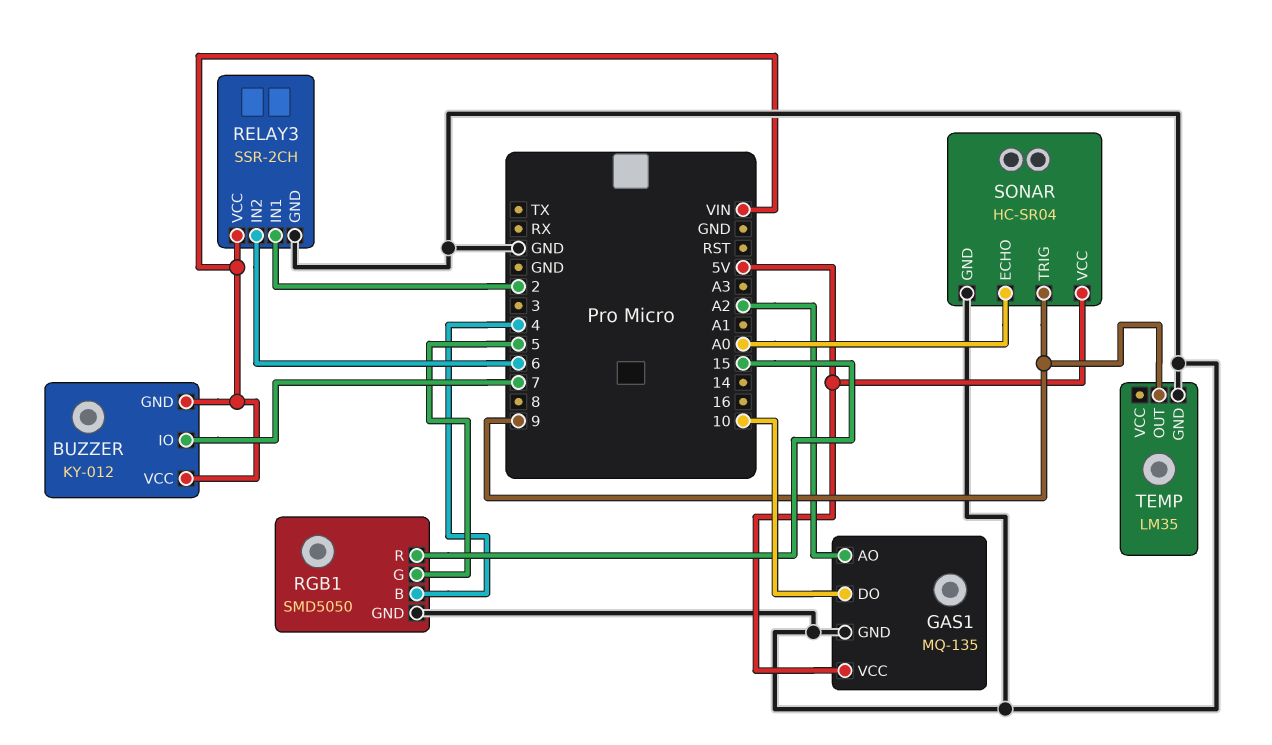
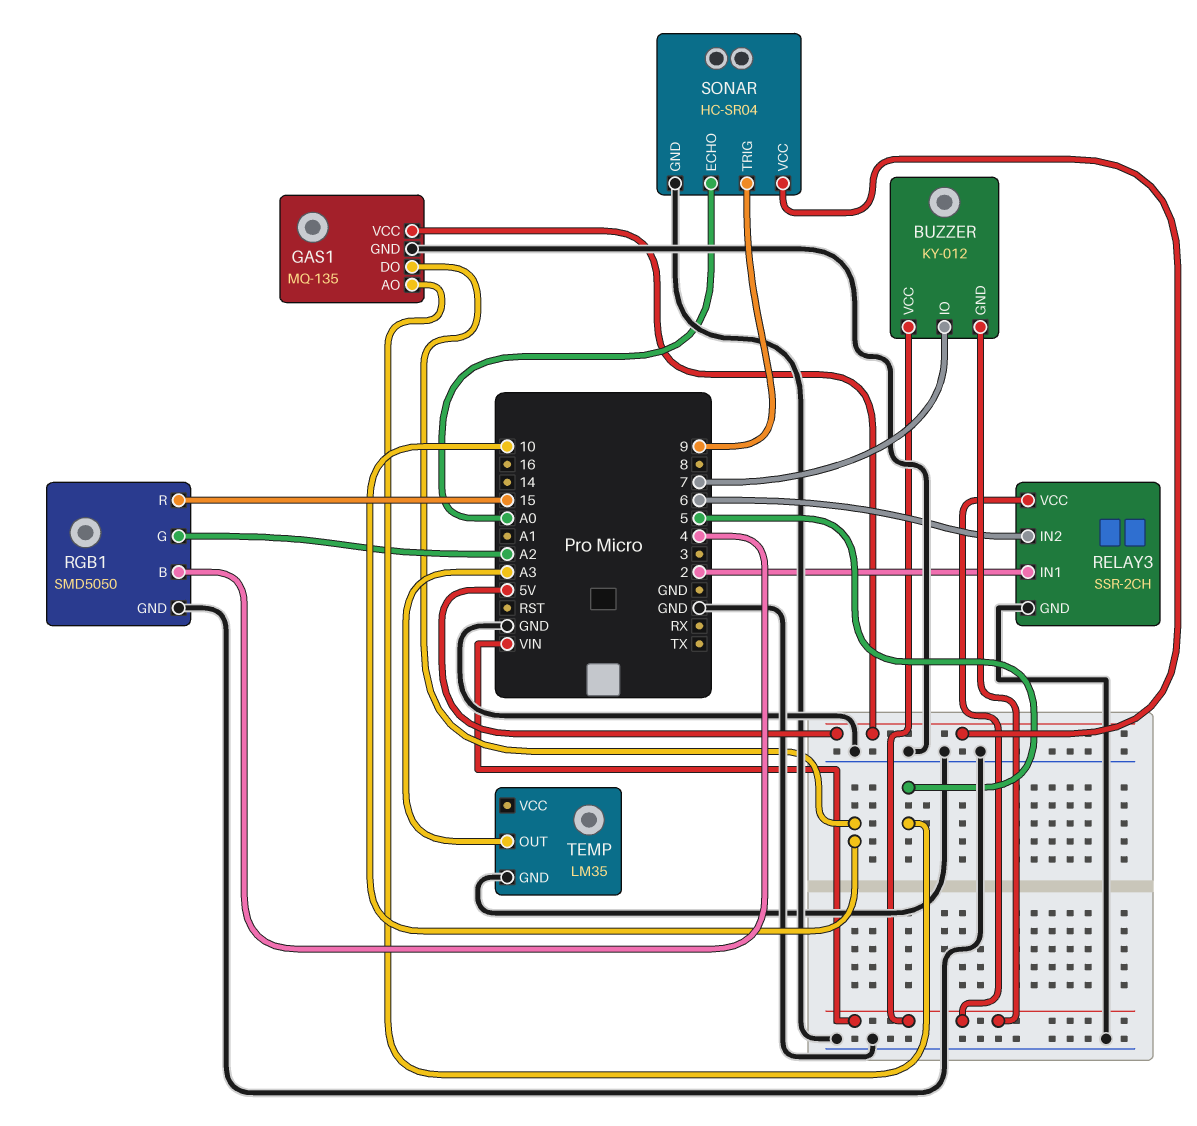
GAS1 pin AO: A2 -> 5
RGB1 pin G: 5 -> A2
TEMP pin OUT: 9 -> A3

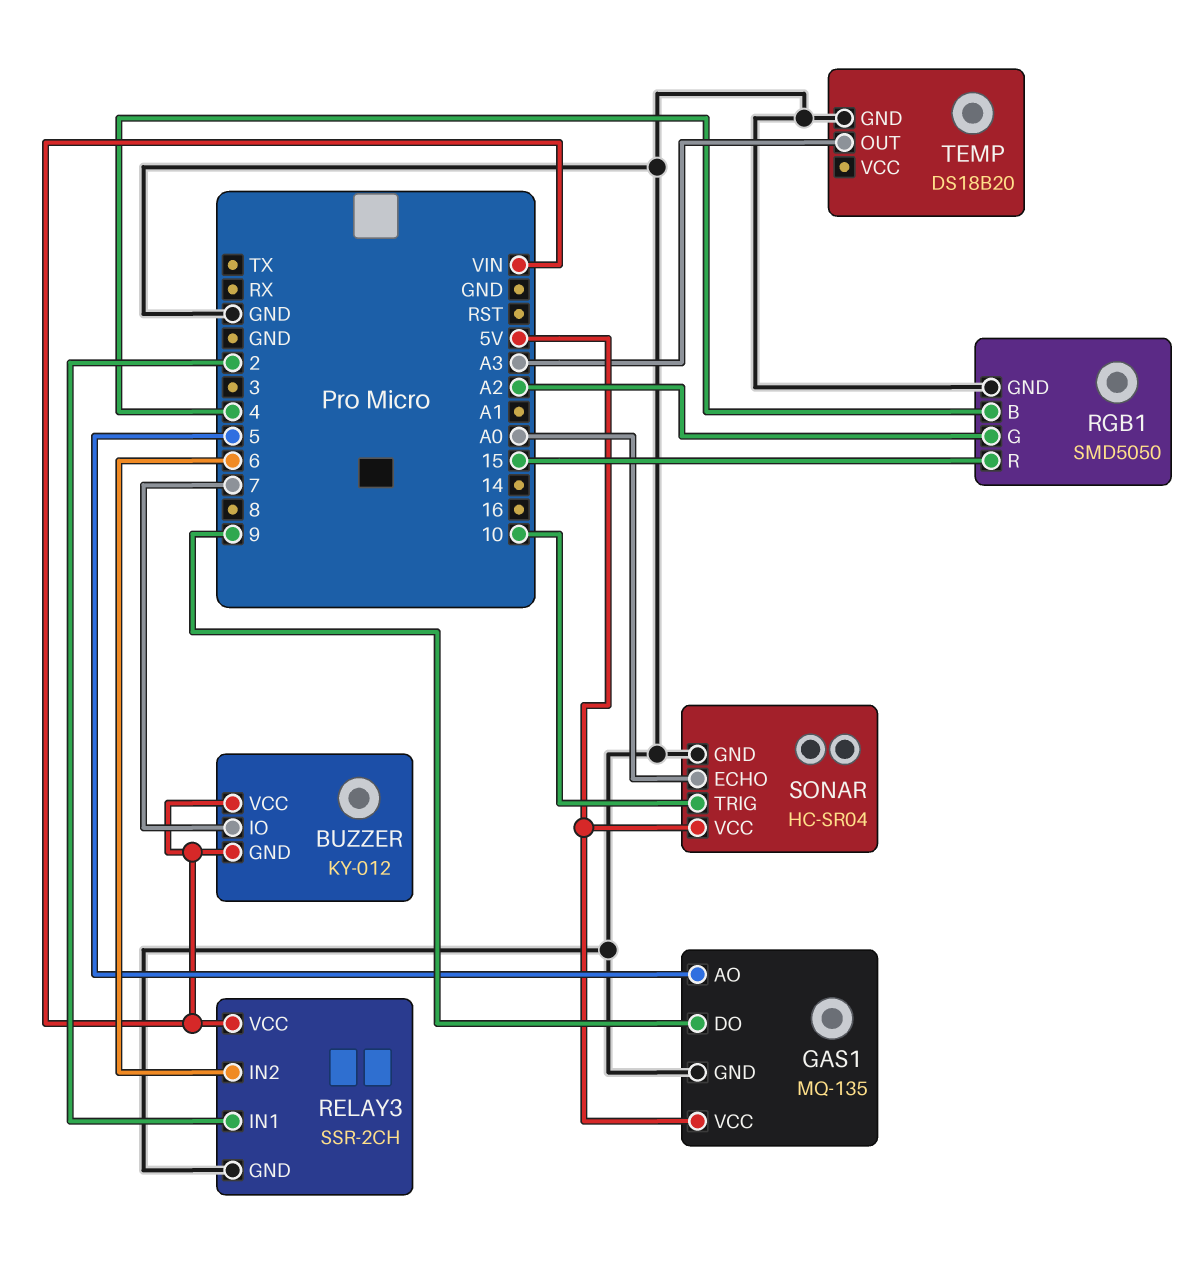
GAS1 pin DO: 10 -> 9
SONAR pin TRIG: 9 -> 10
TEMP: LM35 -> DS18B20

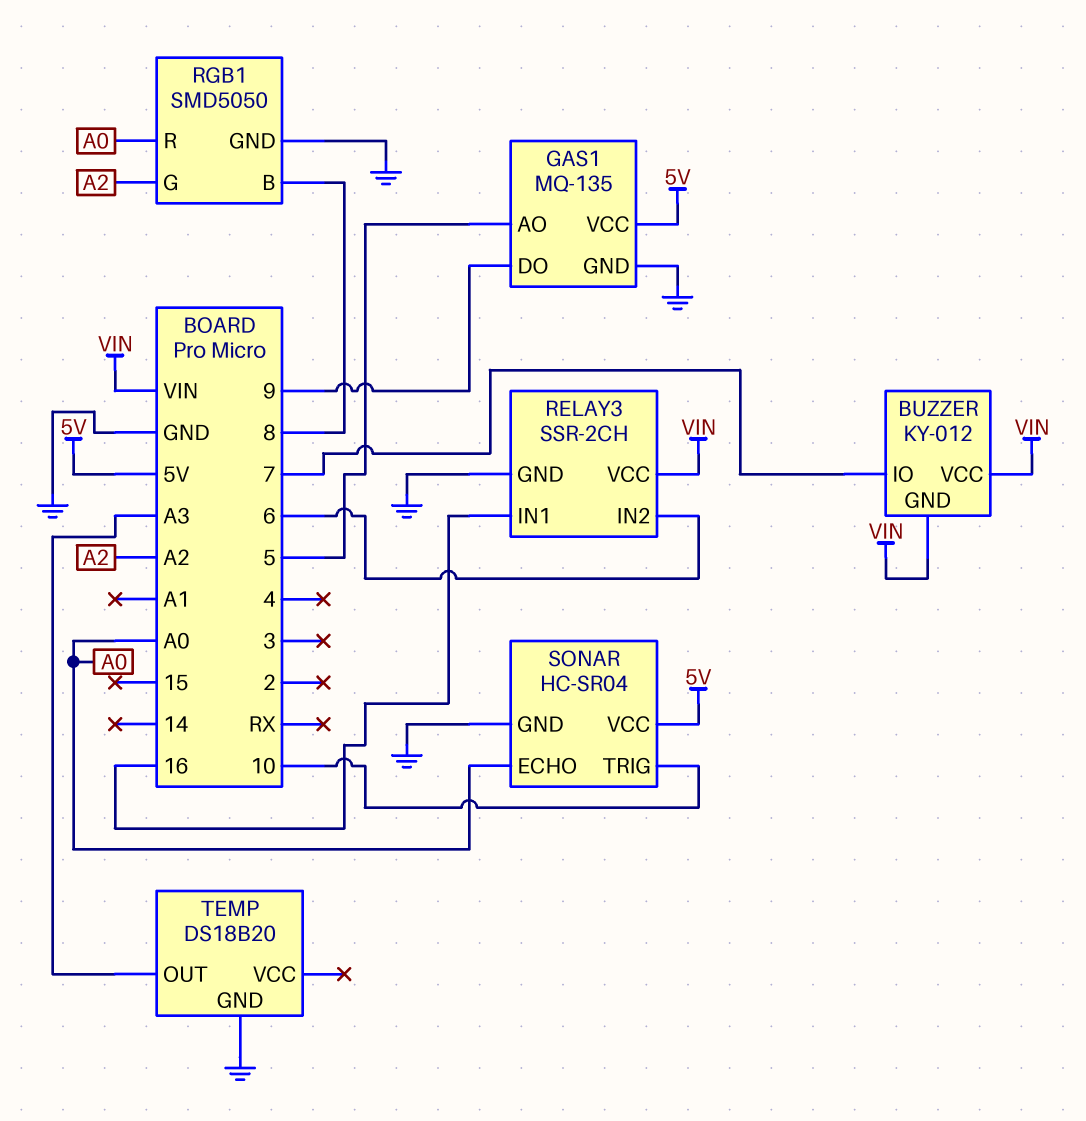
RELAY3 pin IN1: 2 -> 16
RGB1 pin B: 4 -> 8
RGB1 pin R: 15 -> A0

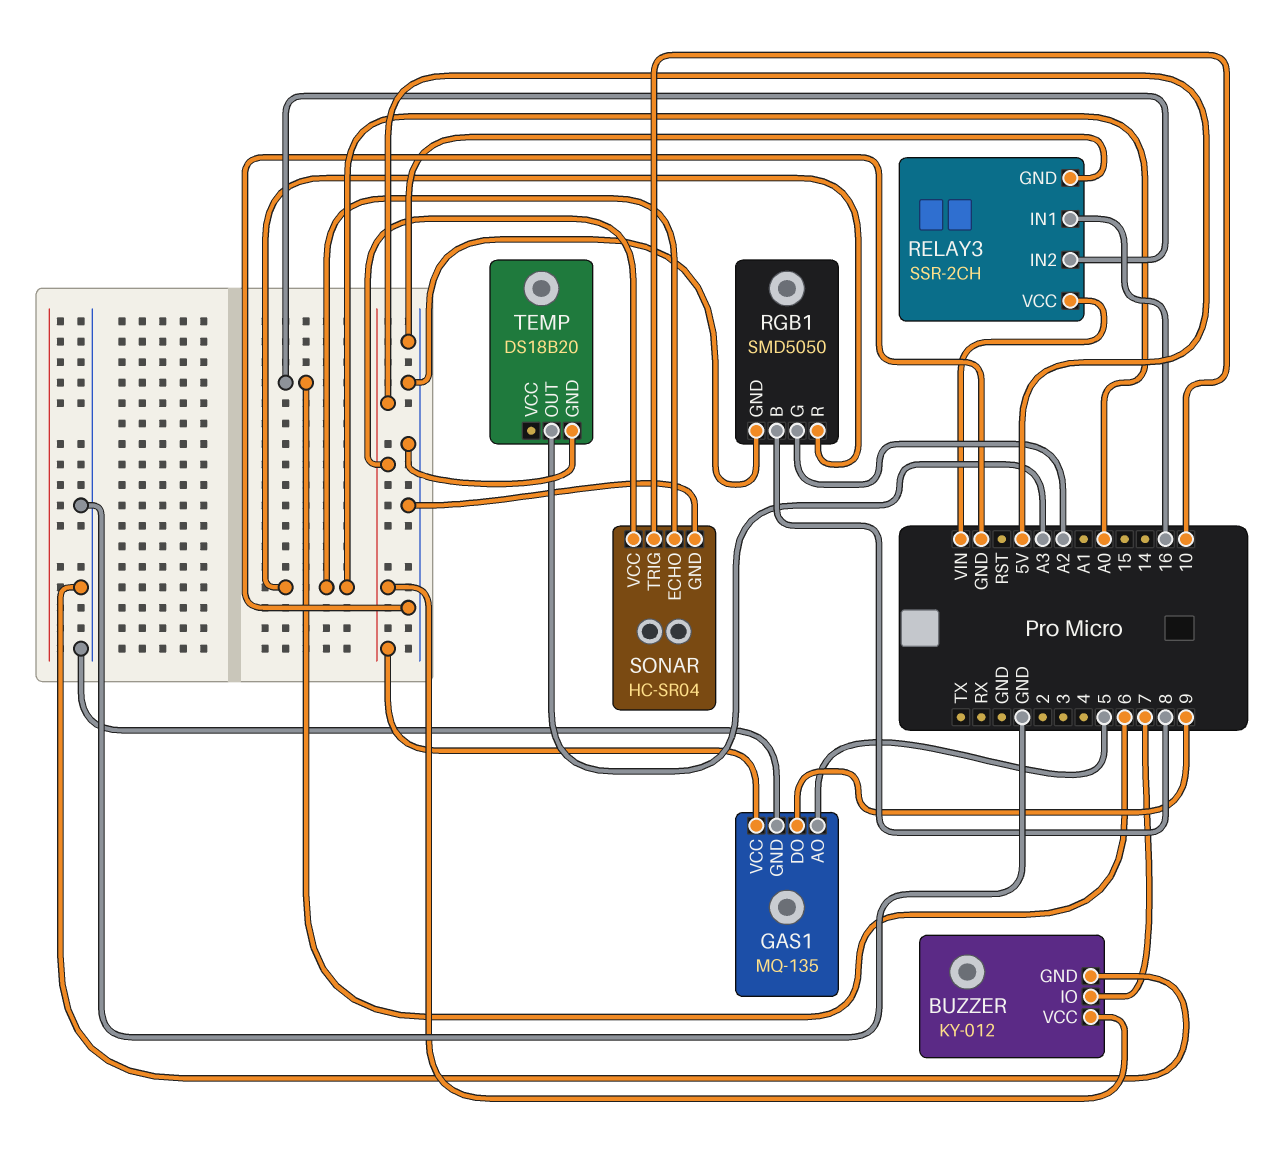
BUZZER pin GND: VIN -> GND
BUZZER pin VCC: VIN -> 5V

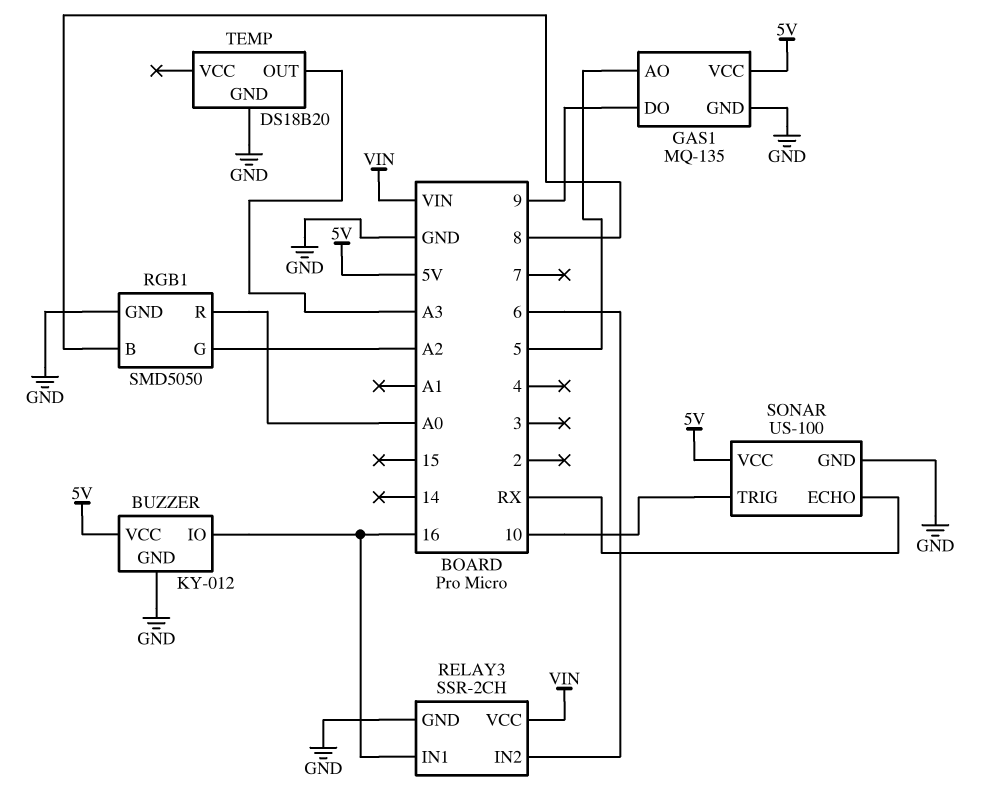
BUZZER pin IO: 7 -> 16
SONAR: HC-SR04 -> US-100
SONAR pin ECHO: A0 -> RX

